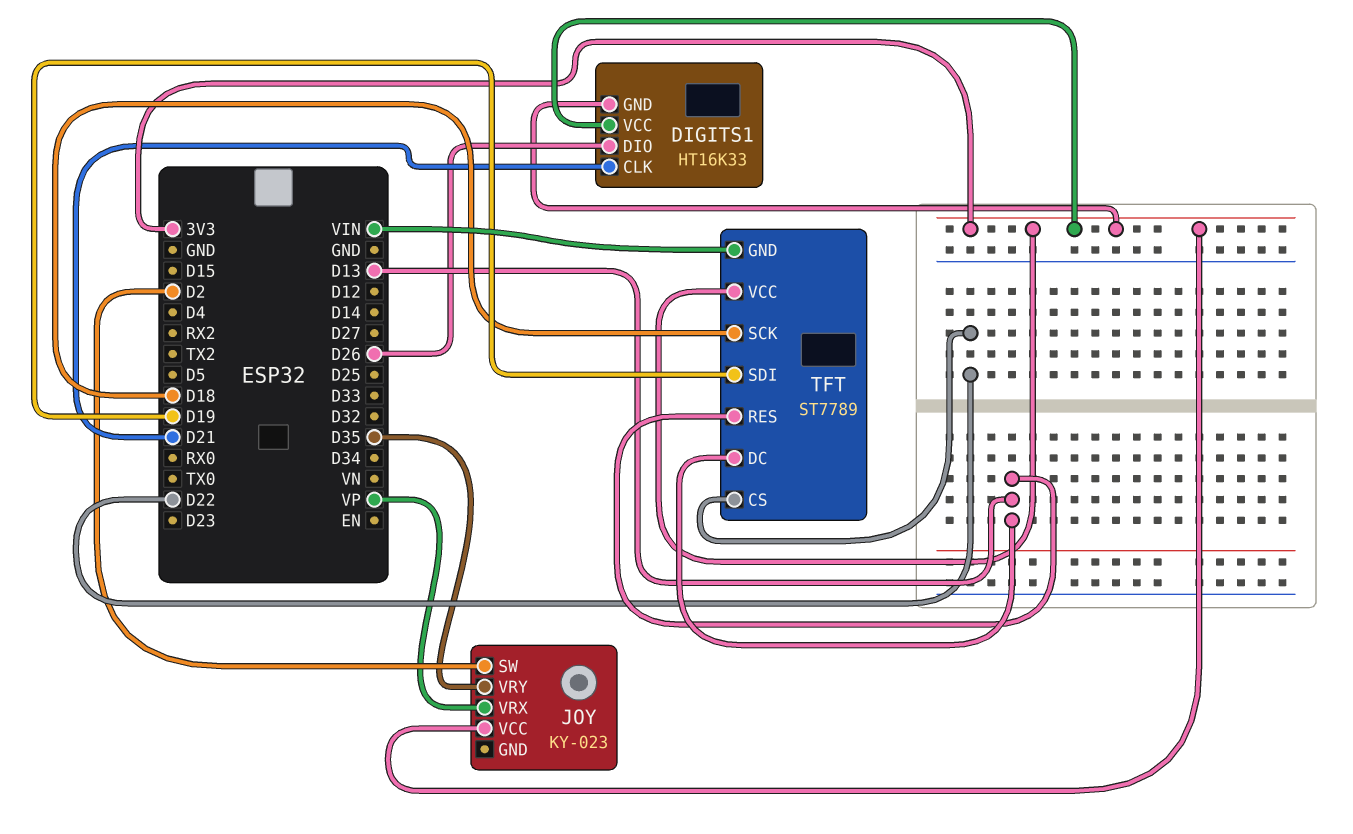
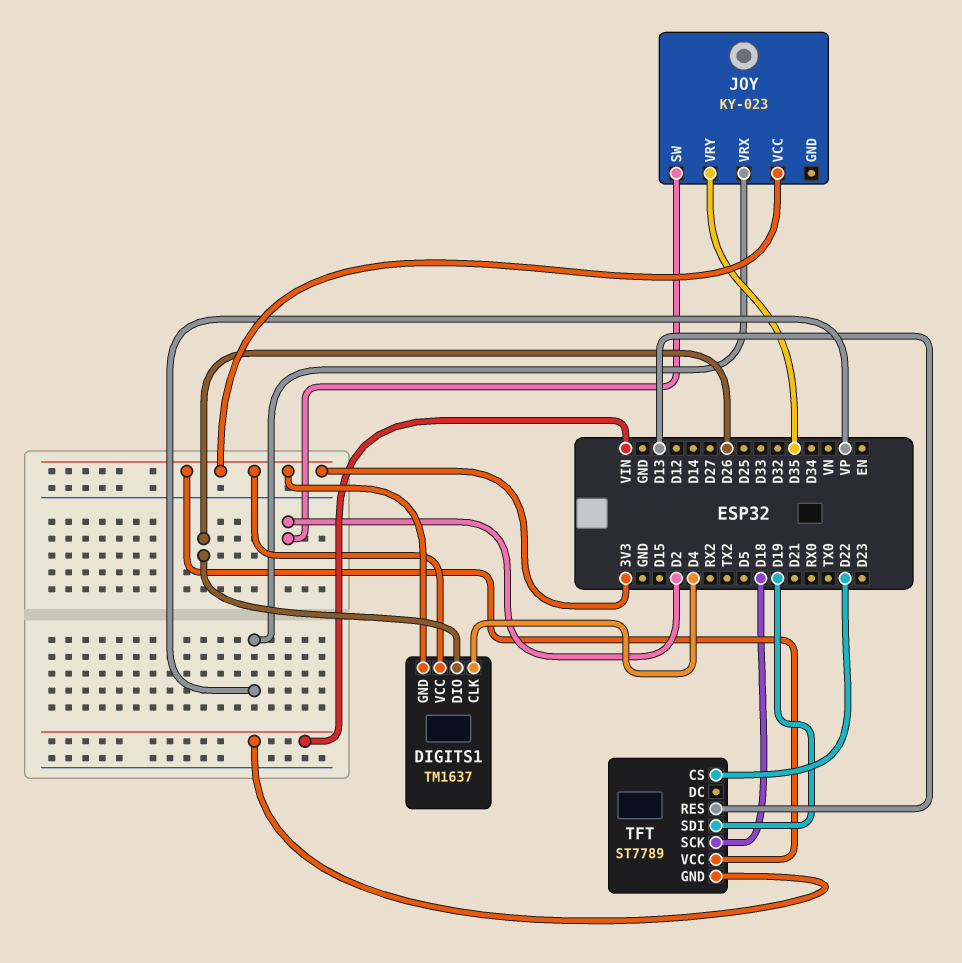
DIGITS1: HT16K33 -> TM1637
DIGITS1 pin CLK: D21 -> D4
TFT pin DC: D13 -> none

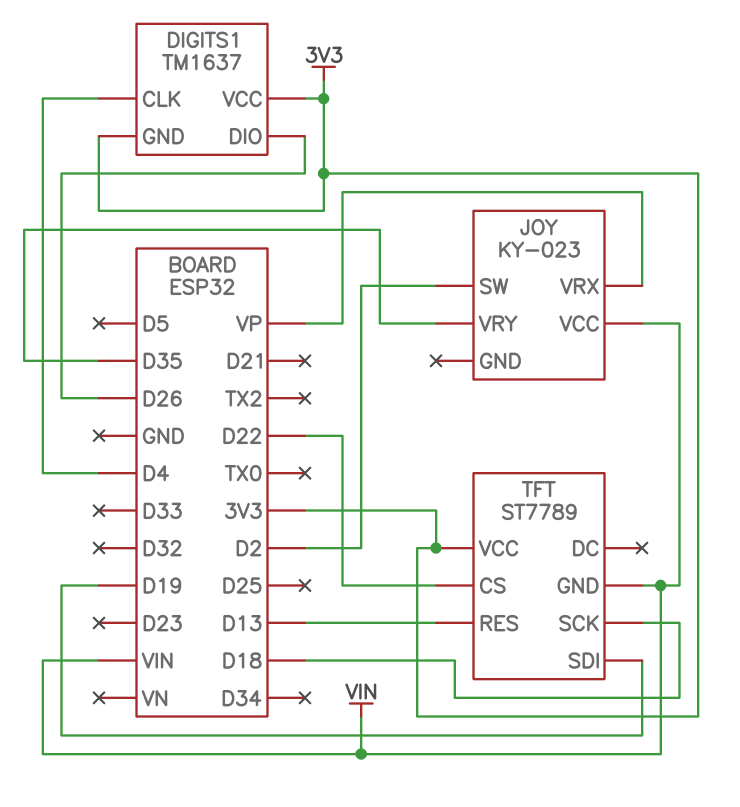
JOY pin VCC: 3V3 -> VIN

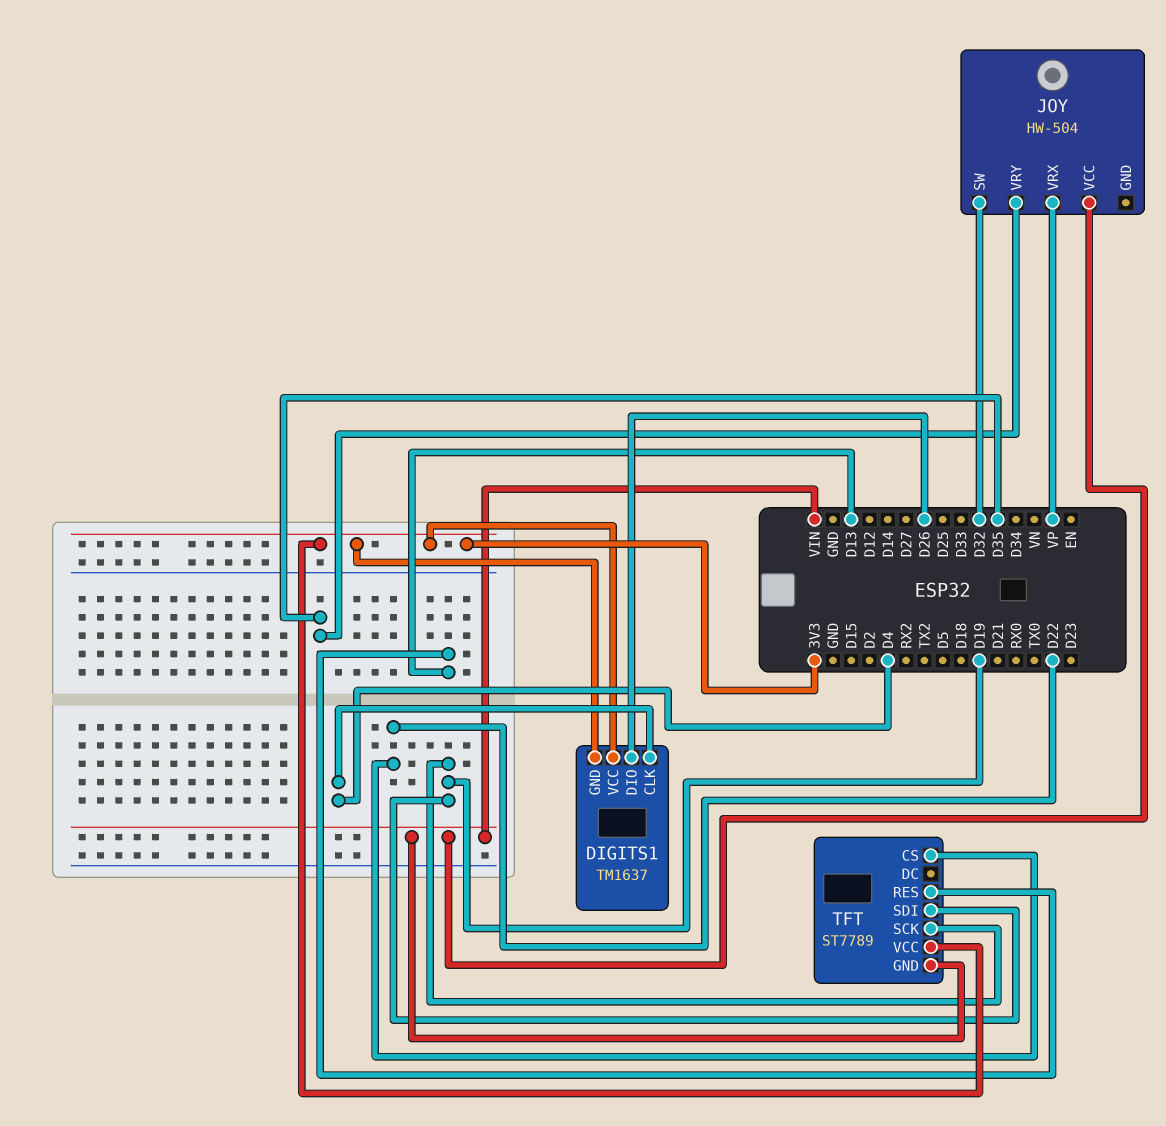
JOY: KY-023 -> HW-504
JOY pin SW: D2 -> D32
TFT pin SCK: D18 -> D19

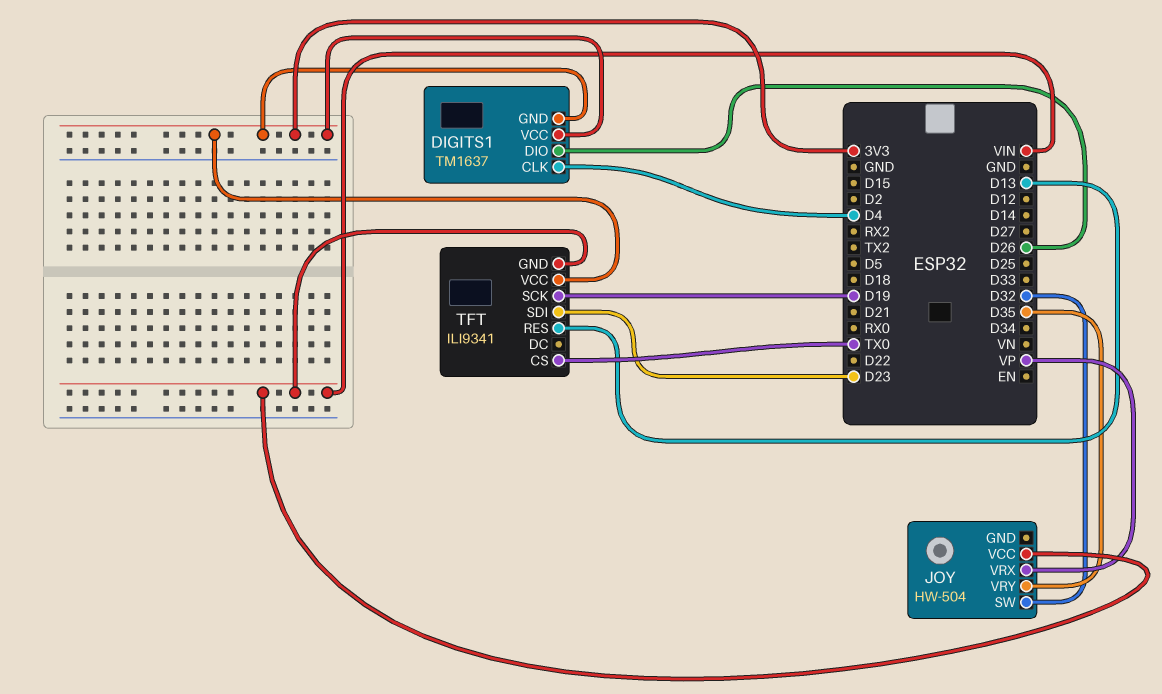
TFT: ST7789 -> ILI9341
TFT pin CS: D22 -> TX0
TFT pin SDI: D19 -> D23

